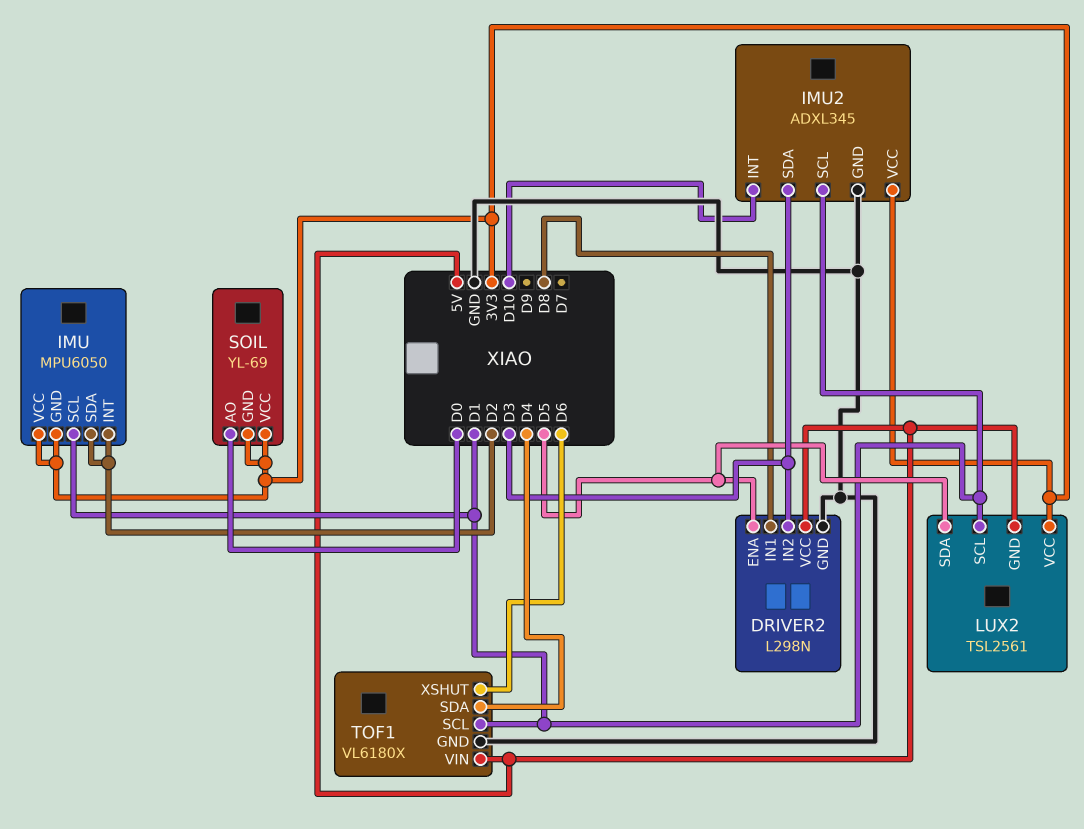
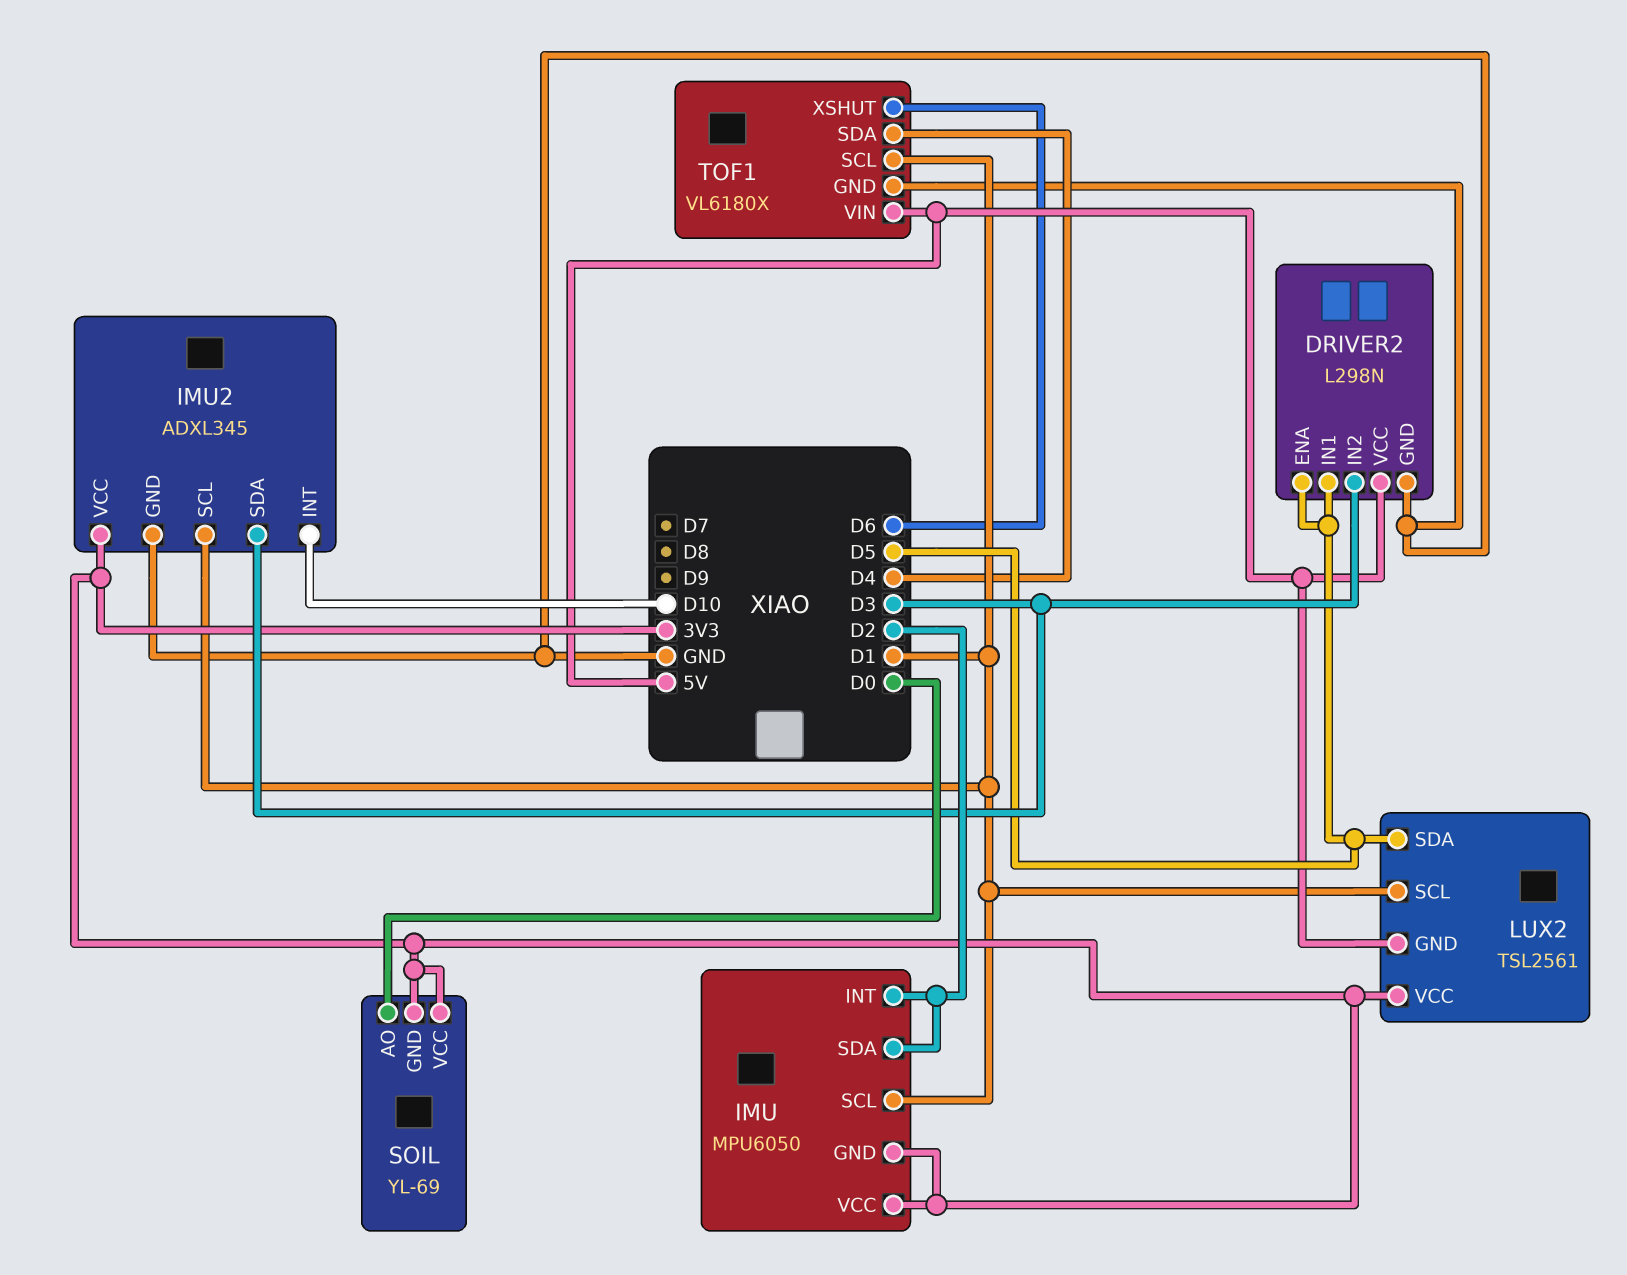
DRIVER2 pin IN1: D8 -> D5

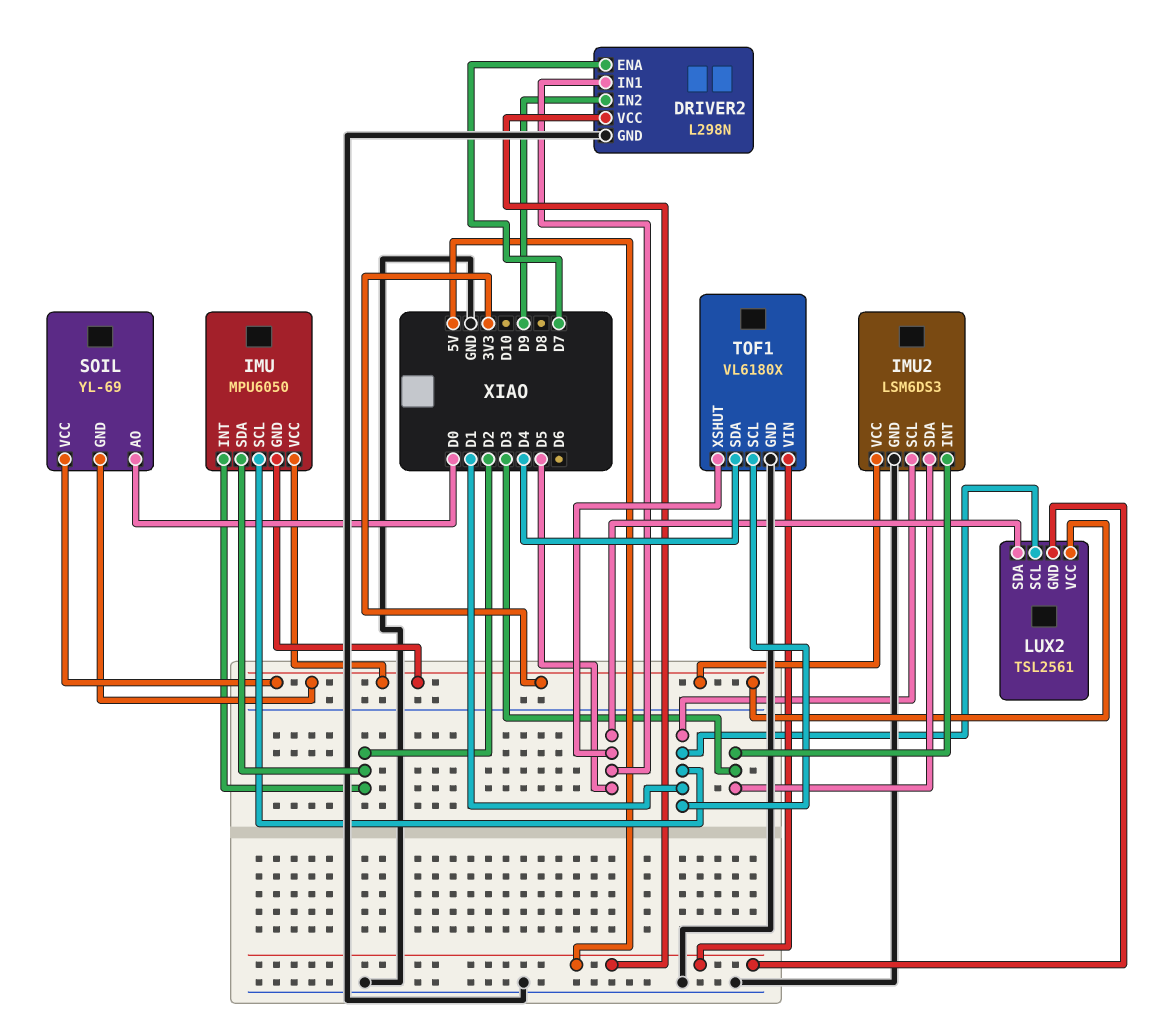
DRIVER2 pin ENA: D5 -> D7
DRIVER2 pin IN2: D3 -> D9
IMU2: ADXL345 -> LSM6DS3
IMU2 pin INT: D10 -> D3
TOF1 pin XSHUT: D6 -> D5

